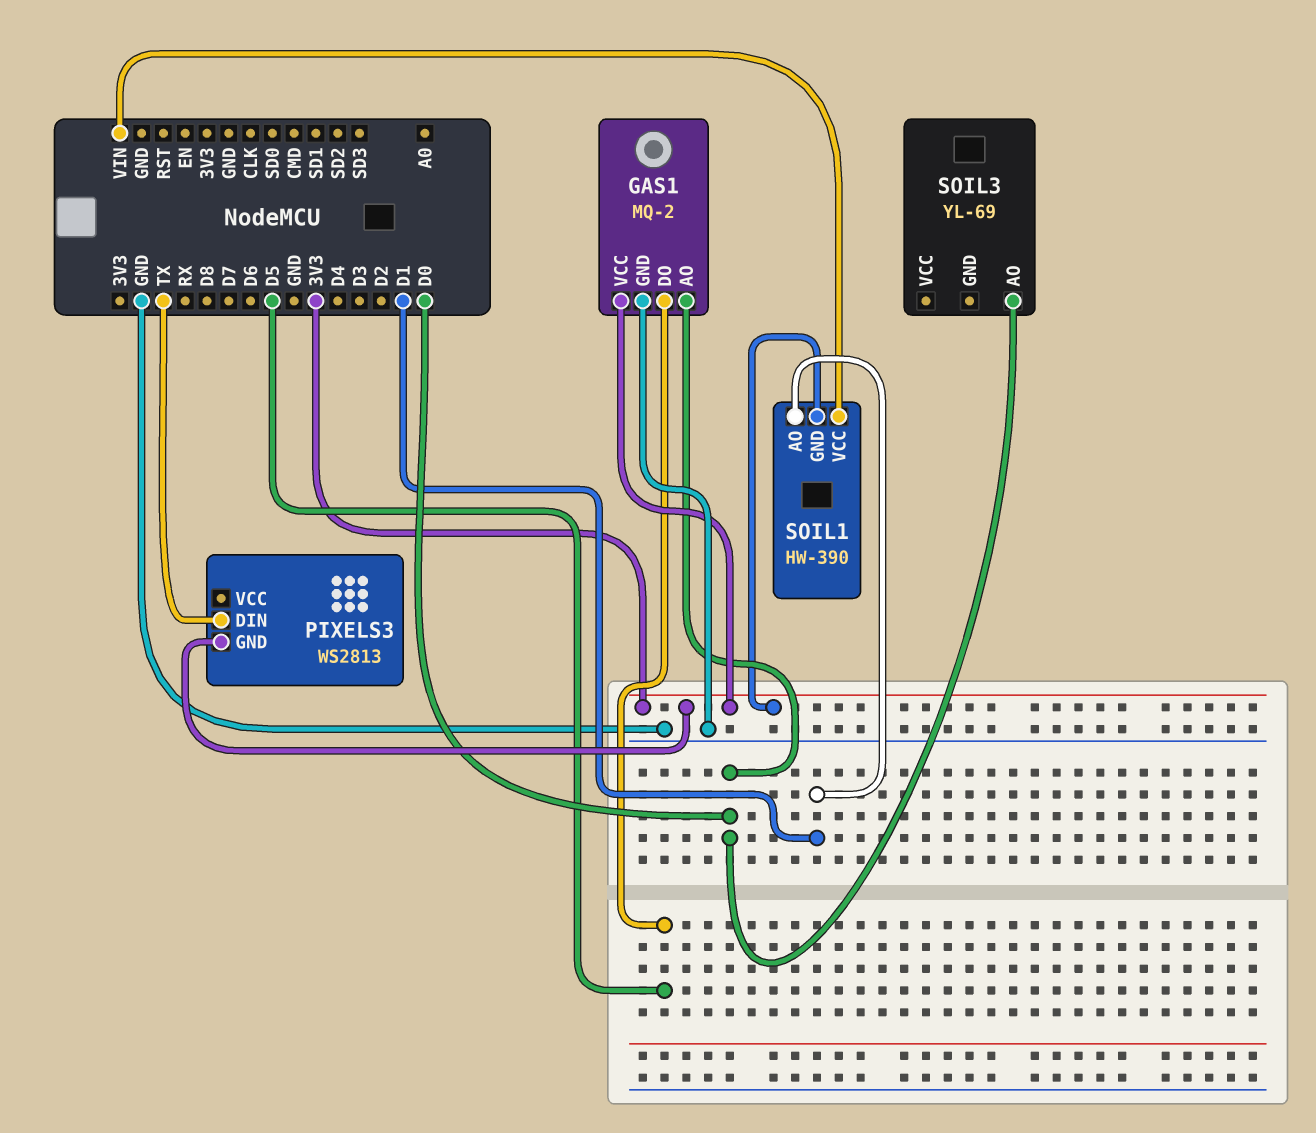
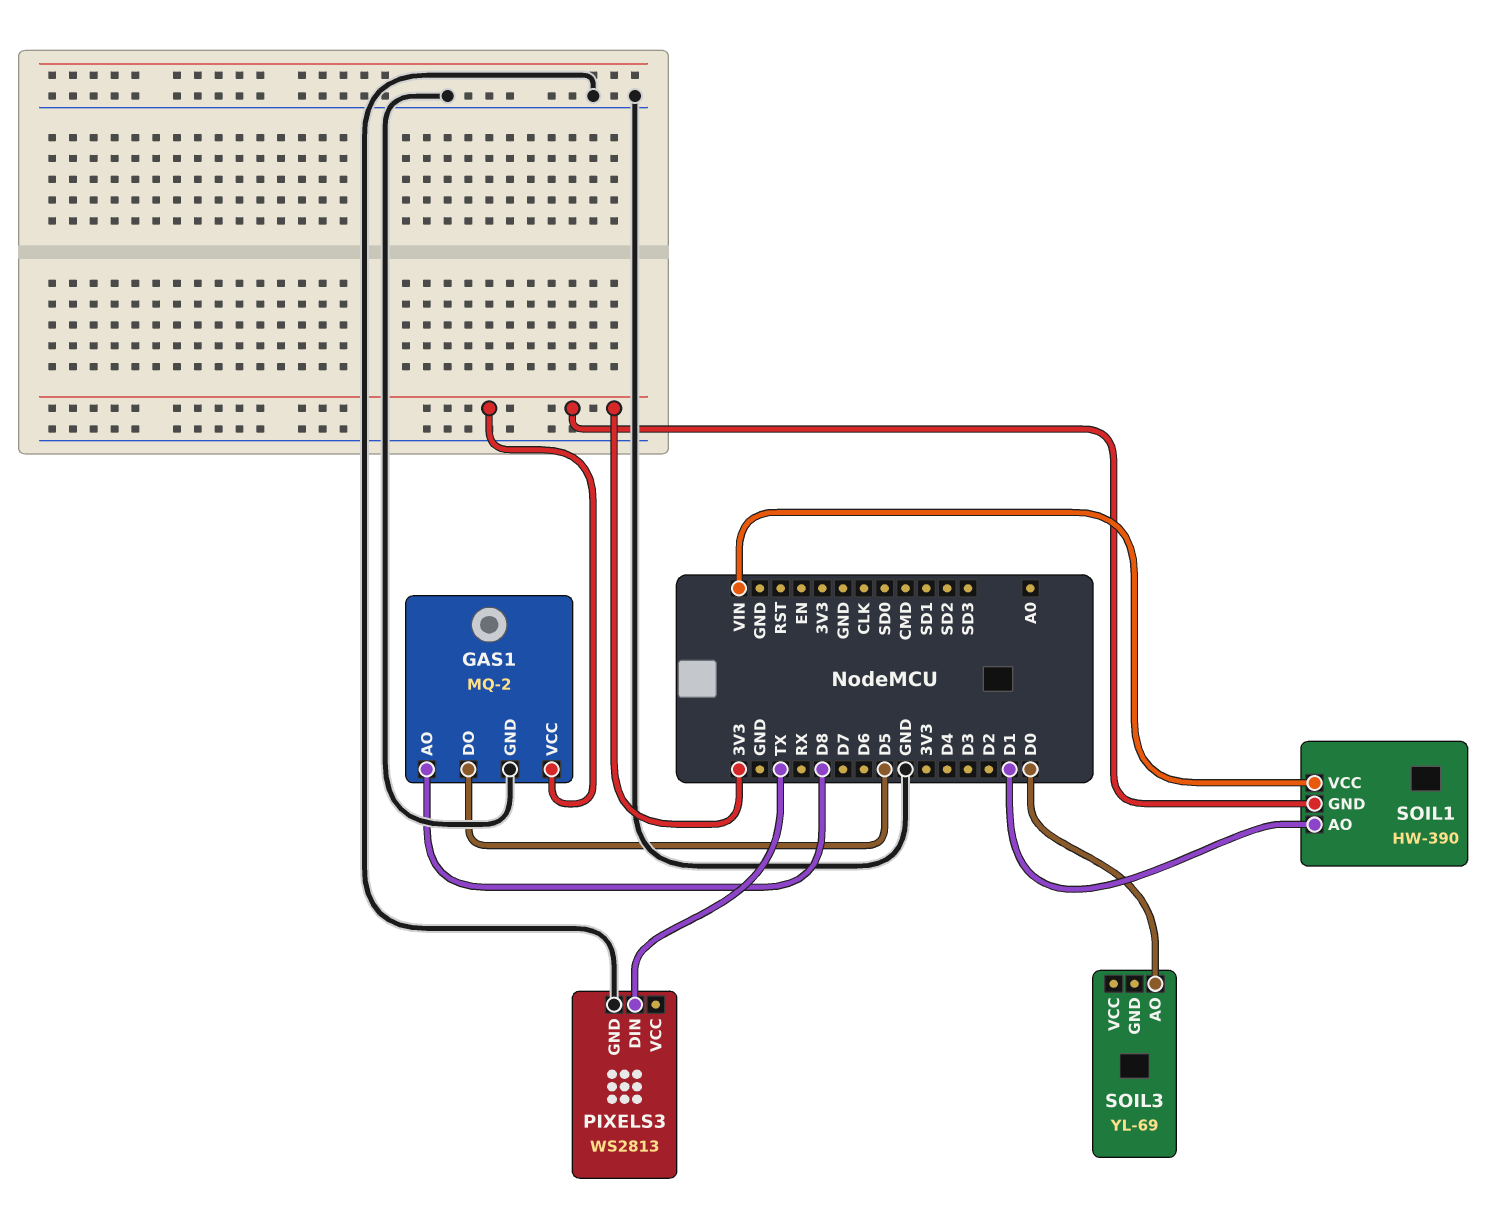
GAS1 pin AO: D0 -> D8
PIXELS3 pin GND: 3V3 -> GND

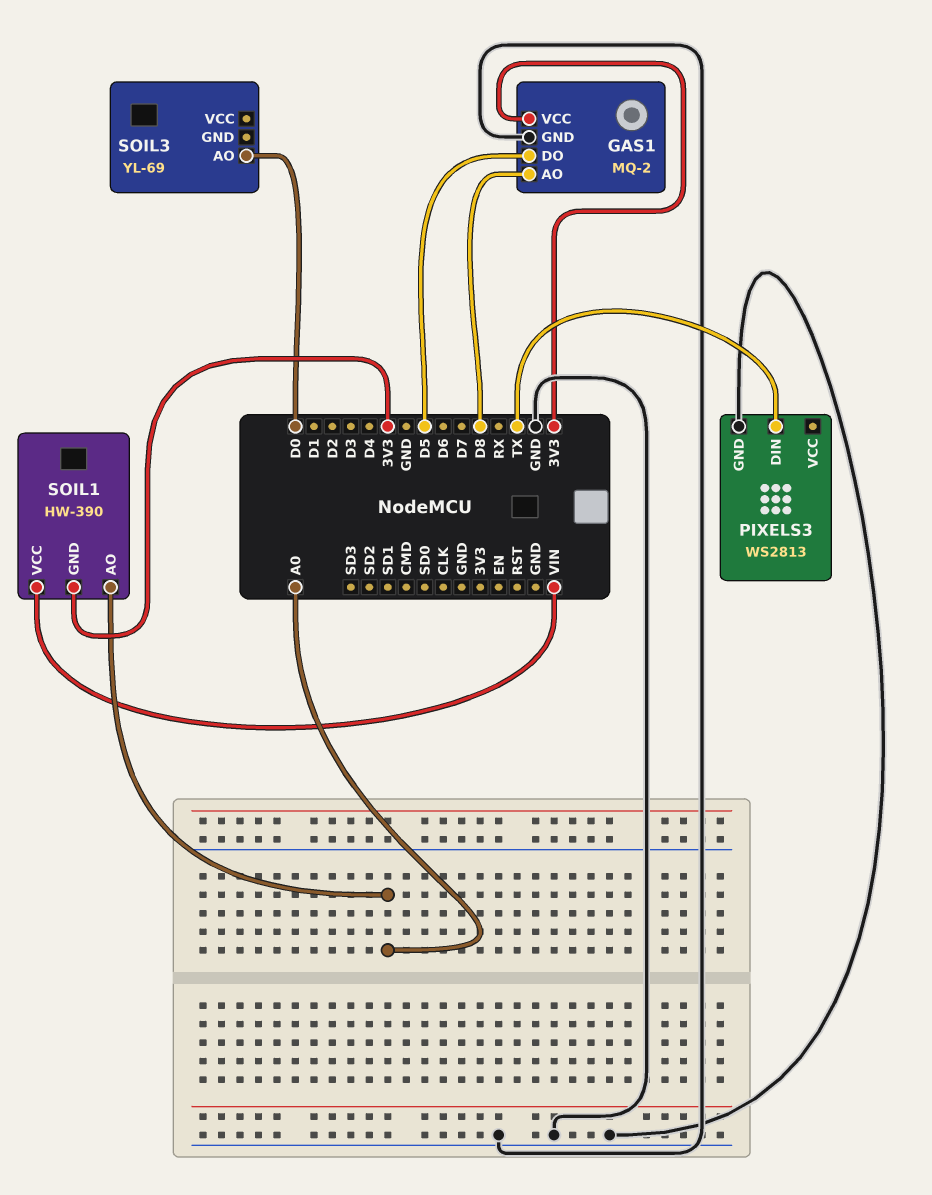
SOIL1 pin AO: D1 -> A0

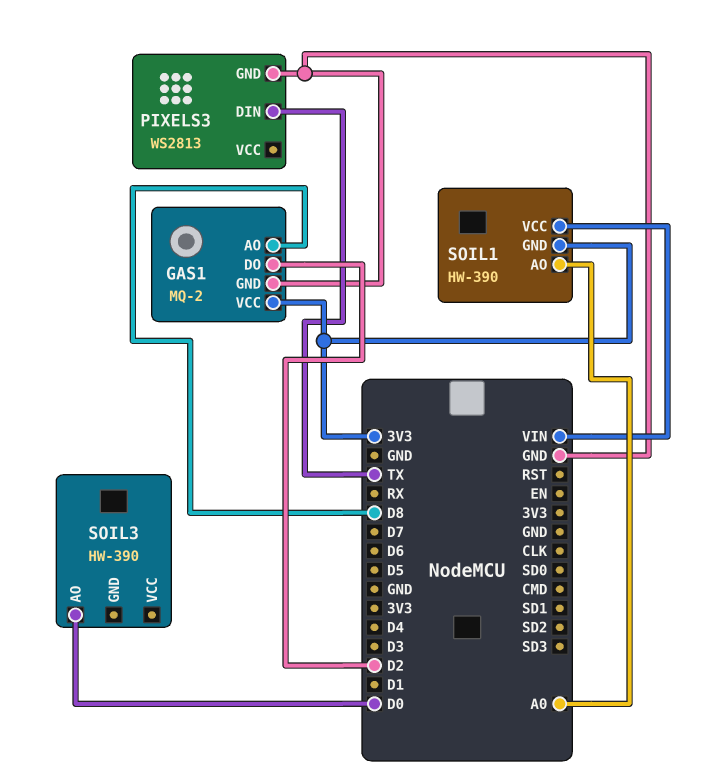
GAS1 pin DO: D5 -> D2
SOIL3: YL-69 -> HW-390

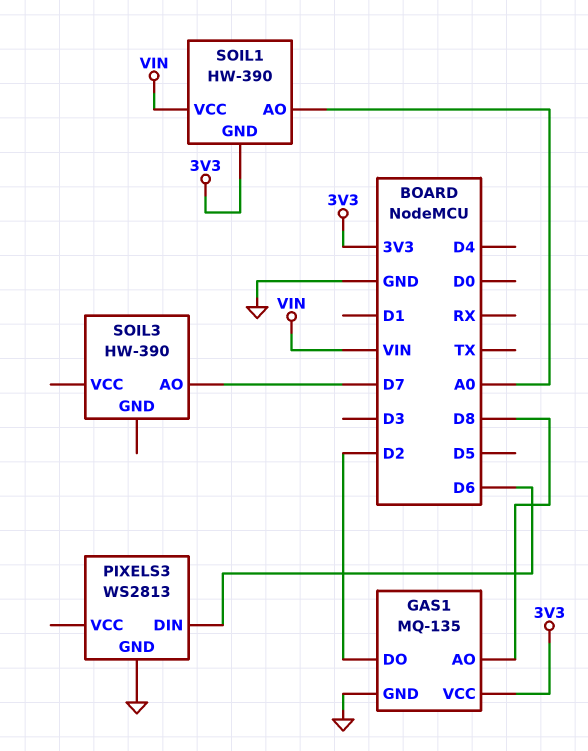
GAS1: MQ-2 -> MQ-135
PIXELS3 pin DIN: TX -> D6
SOIL3 pin AO: D0 -> D7

